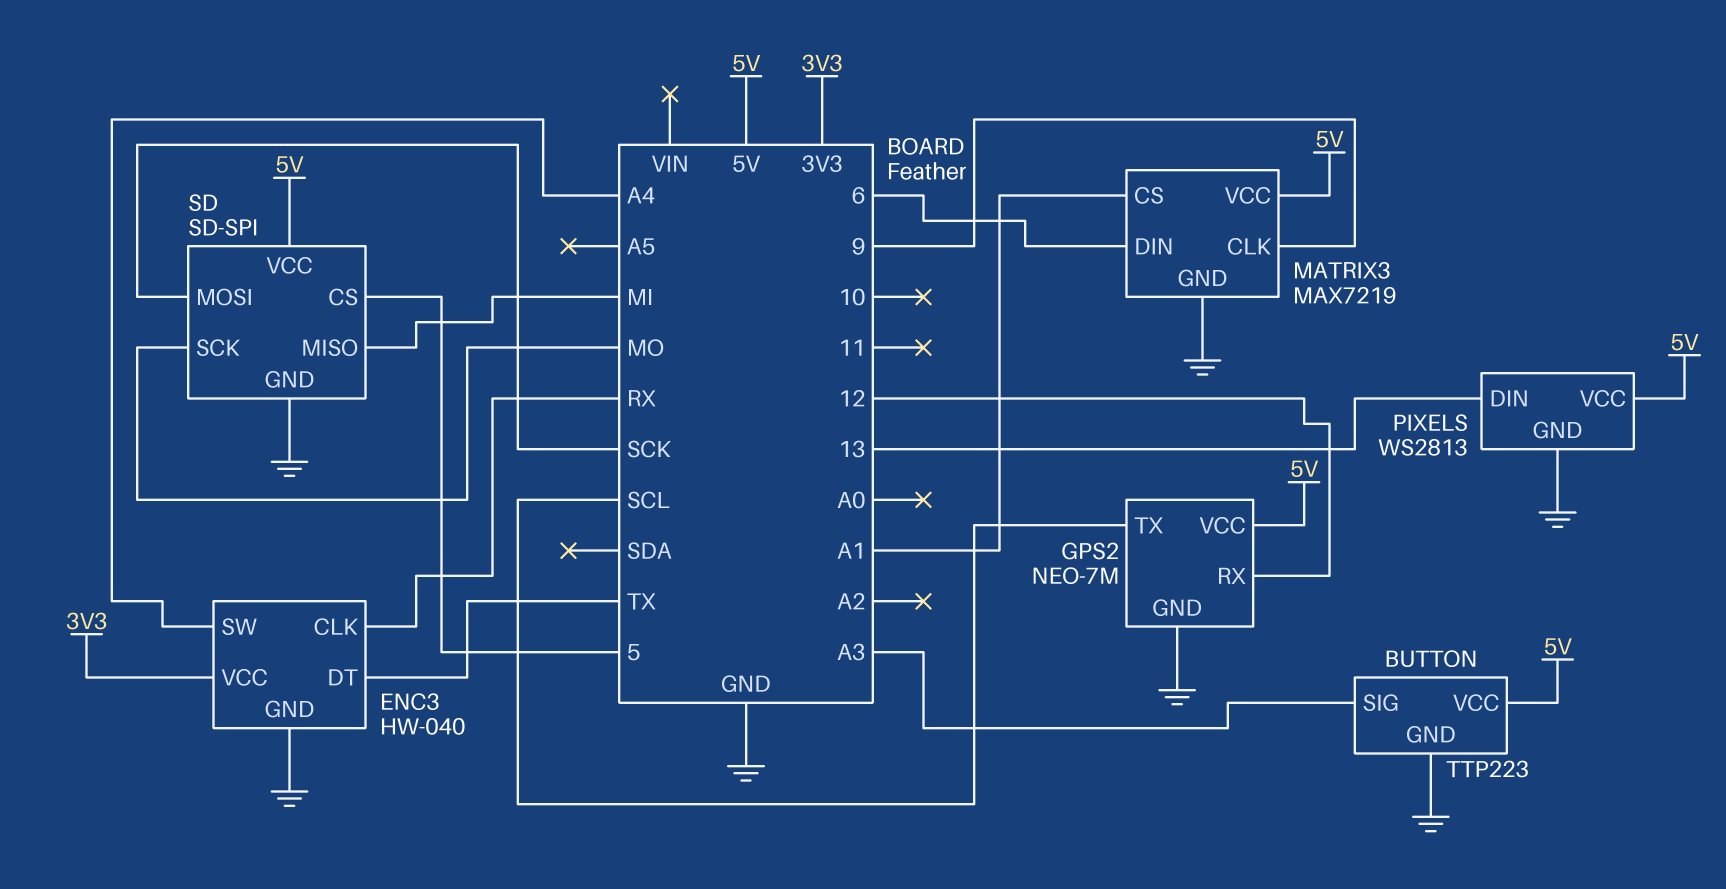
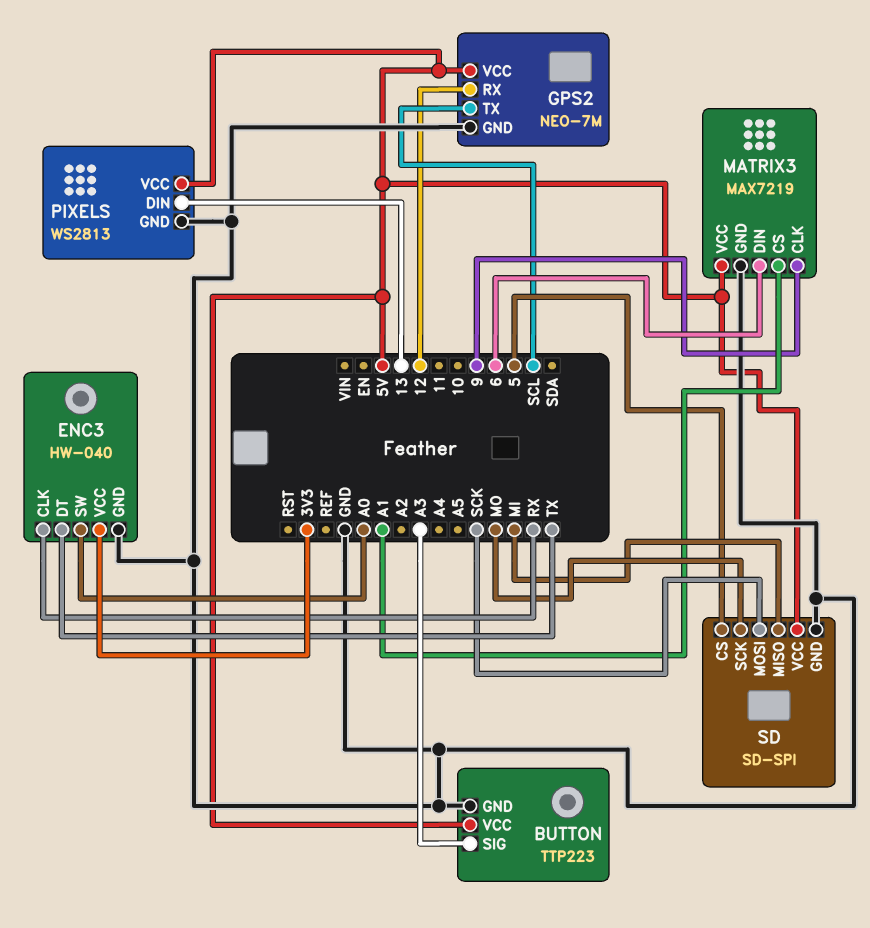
ENC3 pin SW: A4 -> A0

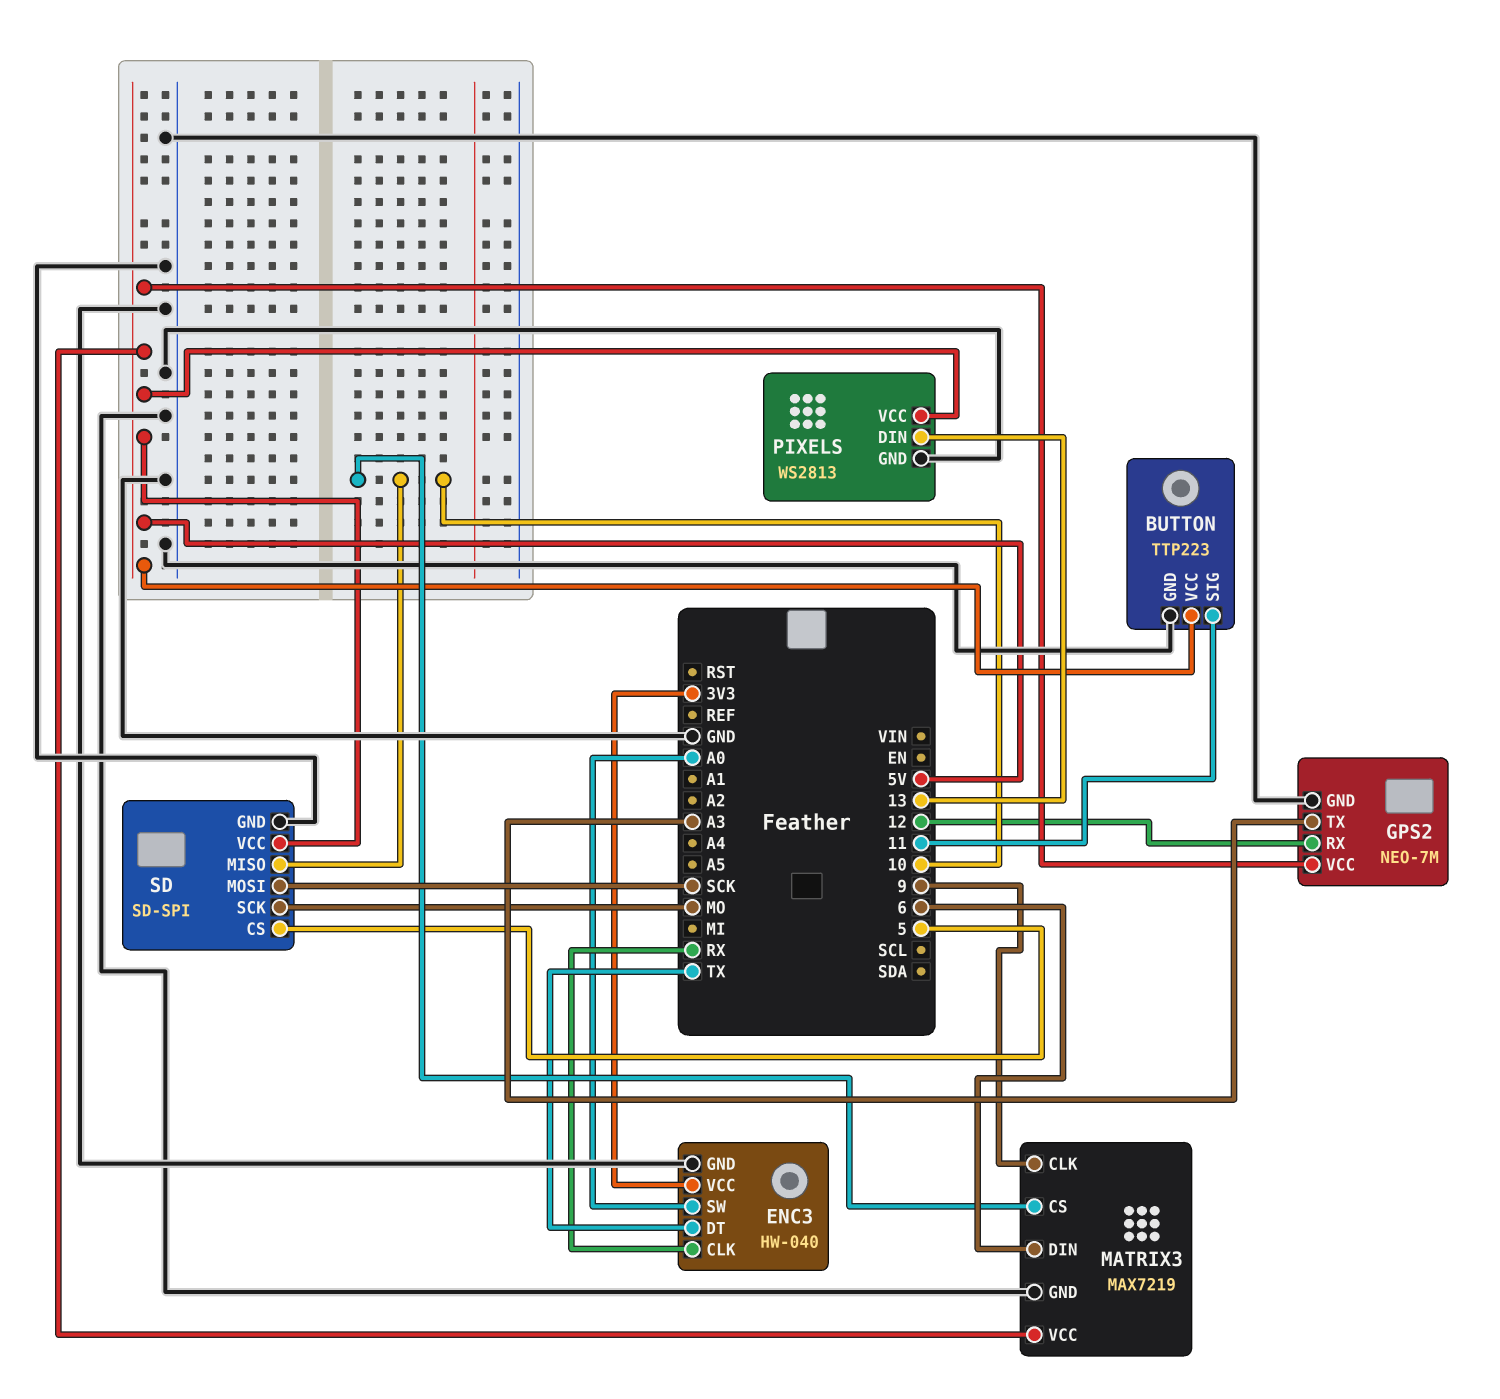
BUTTON pin SIG: A3 -> 11
GPS2 pin TX: SCL -> A3
MATRIX3 pin CS: A1 -> 10
SD pin MISO: MI -> 10

